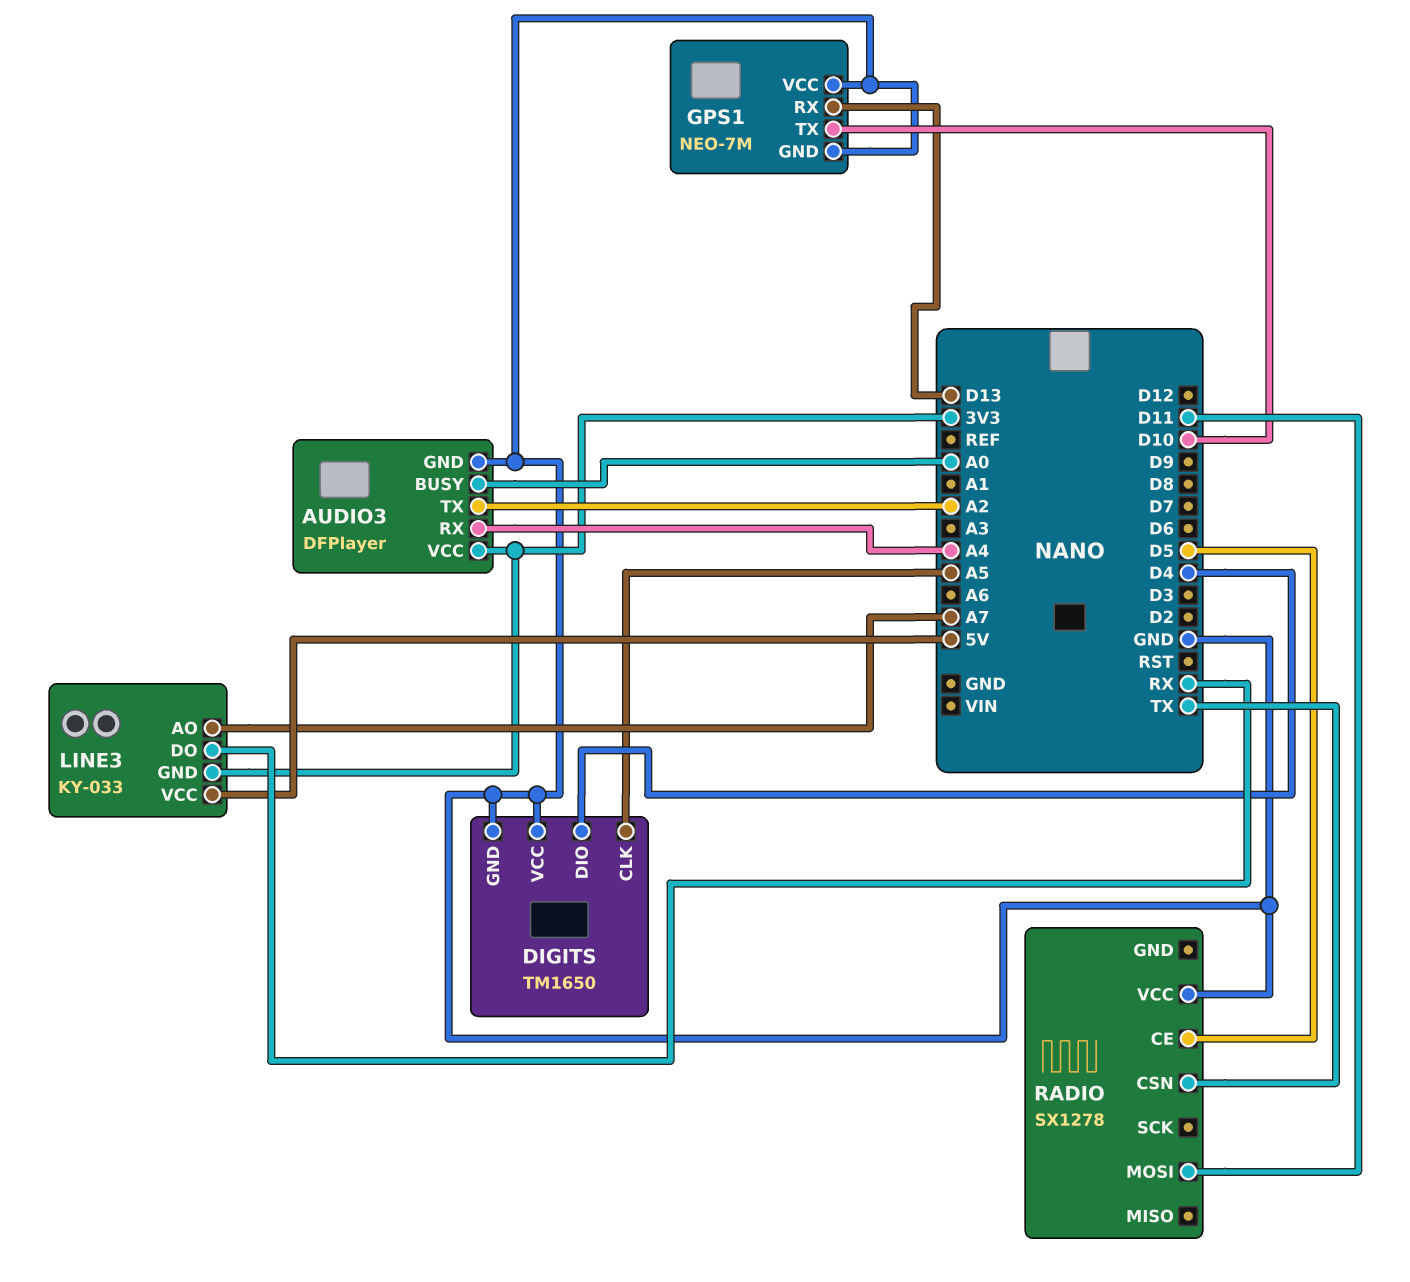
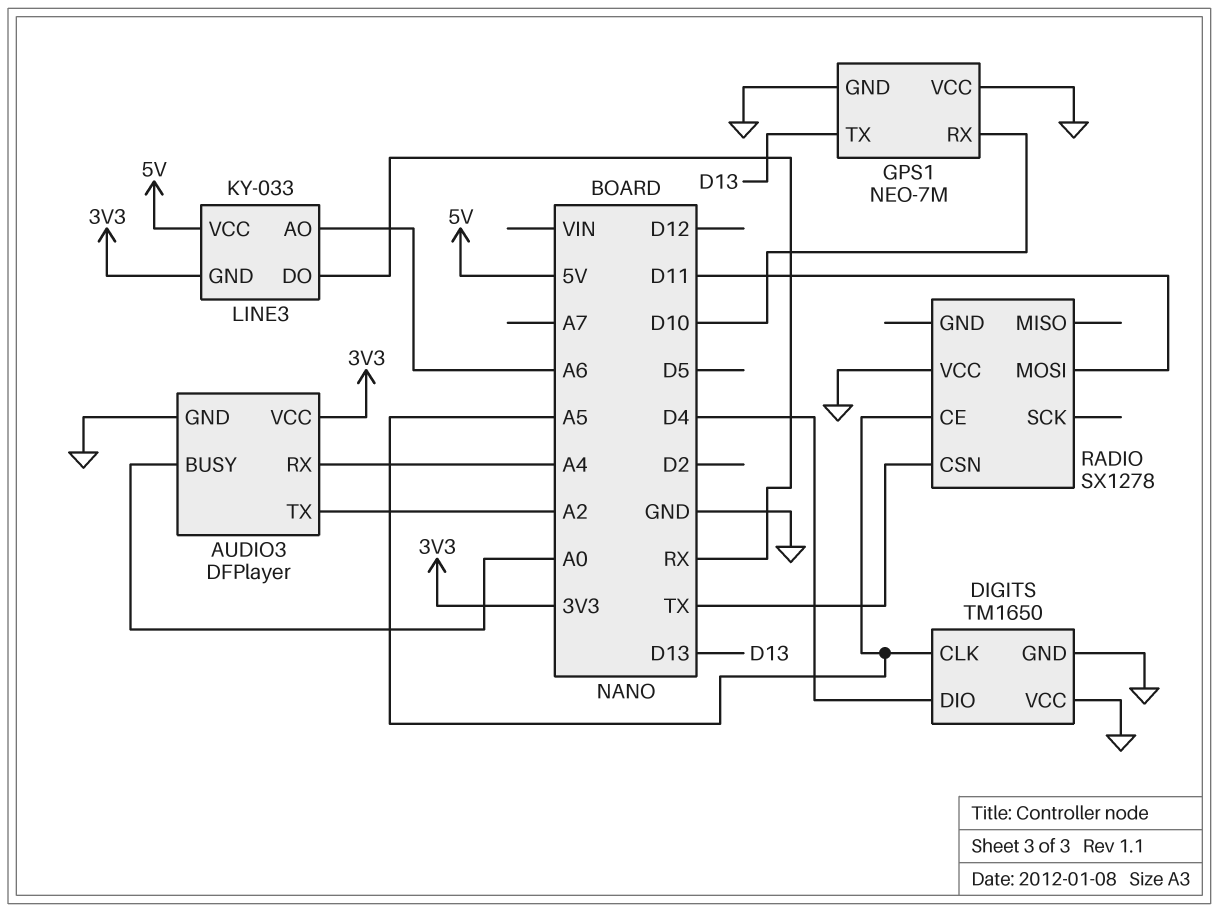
GPS1 pin RX: D13 -> D10
GPS1 pin TX: D10 -> D13
LINE3 pin AO: A7 -> A6
RADIO pin CE: D5 -> A5

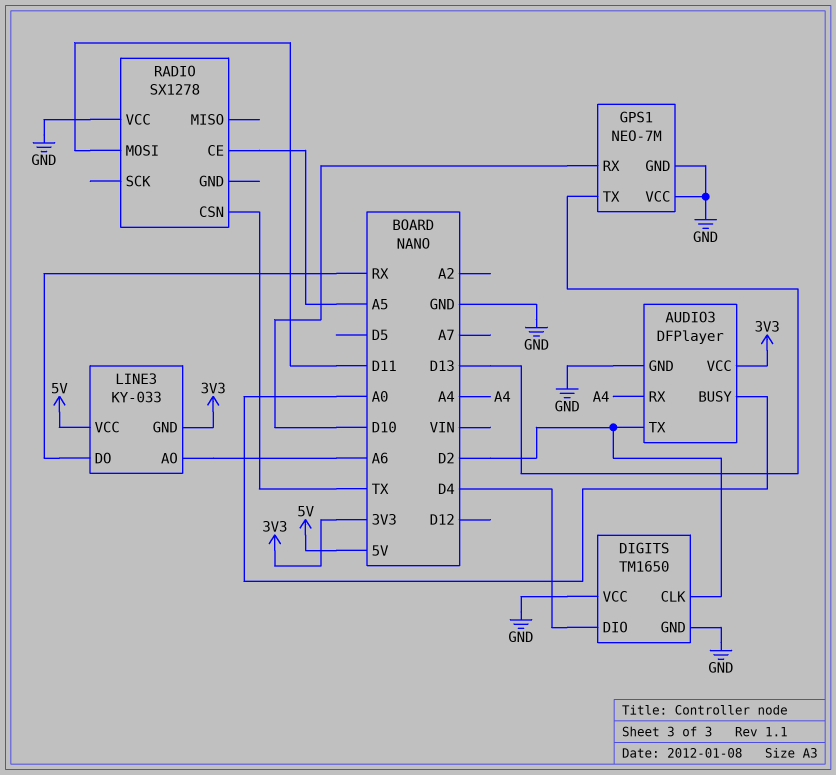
AUDIO3 pin TX: A2 -> D2
DIGITS pin CLK: A5 -> D2

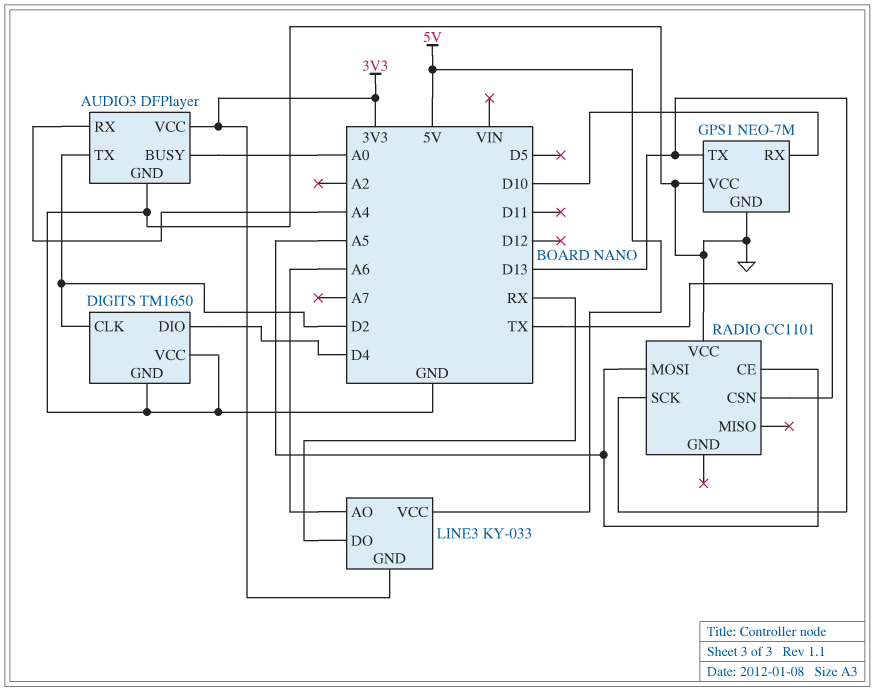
RADIO: SX1278 -> CC1101
RADIO pin MOSI: D11 -> A5
RADIO pin SCK: none -> D13

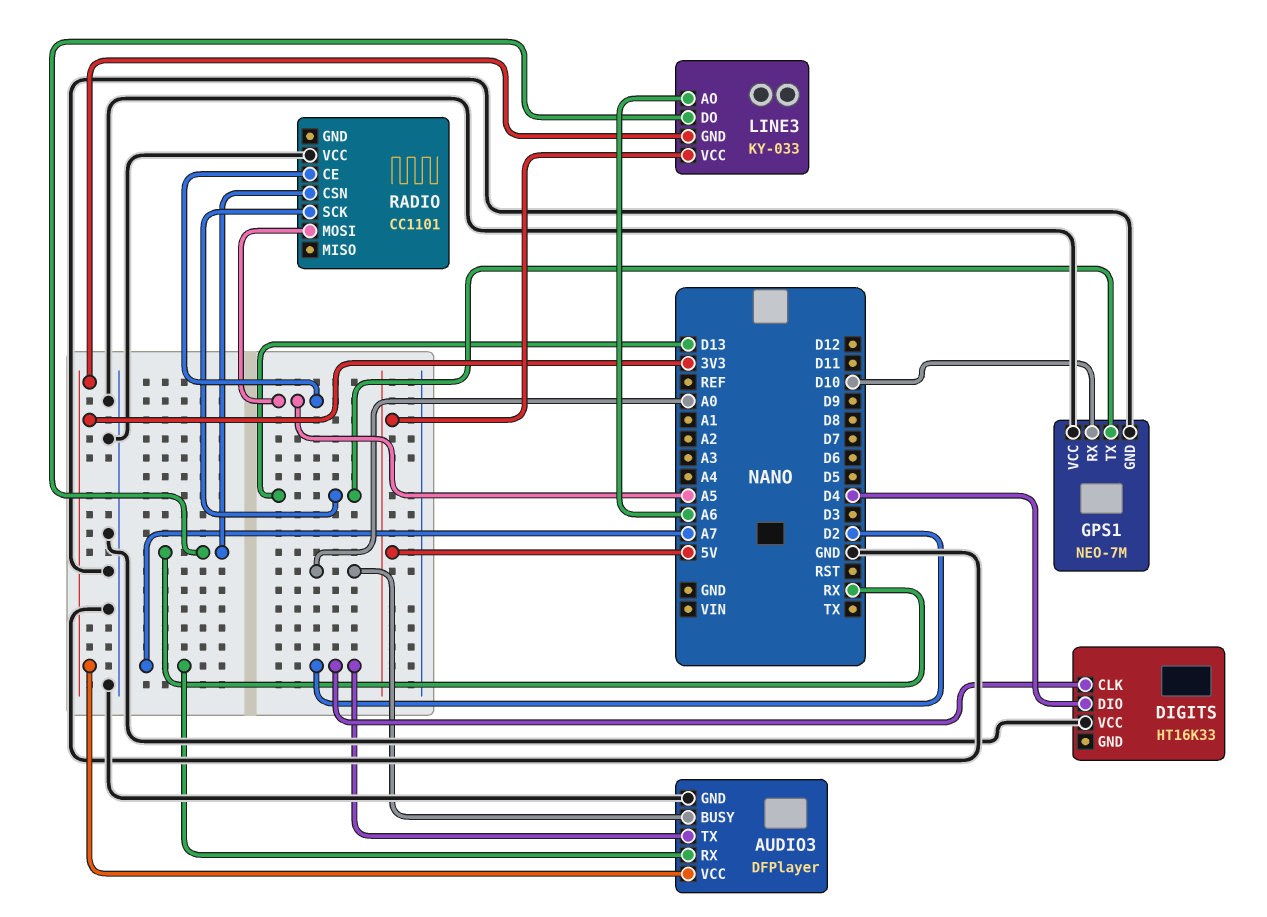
AUDIO3 pin RX: A4 -> A7
DIGITS: TM1650 -> HT16K33
DIGITS pin GND: GND -> none
RADIO pin CSN: TX -> RX

